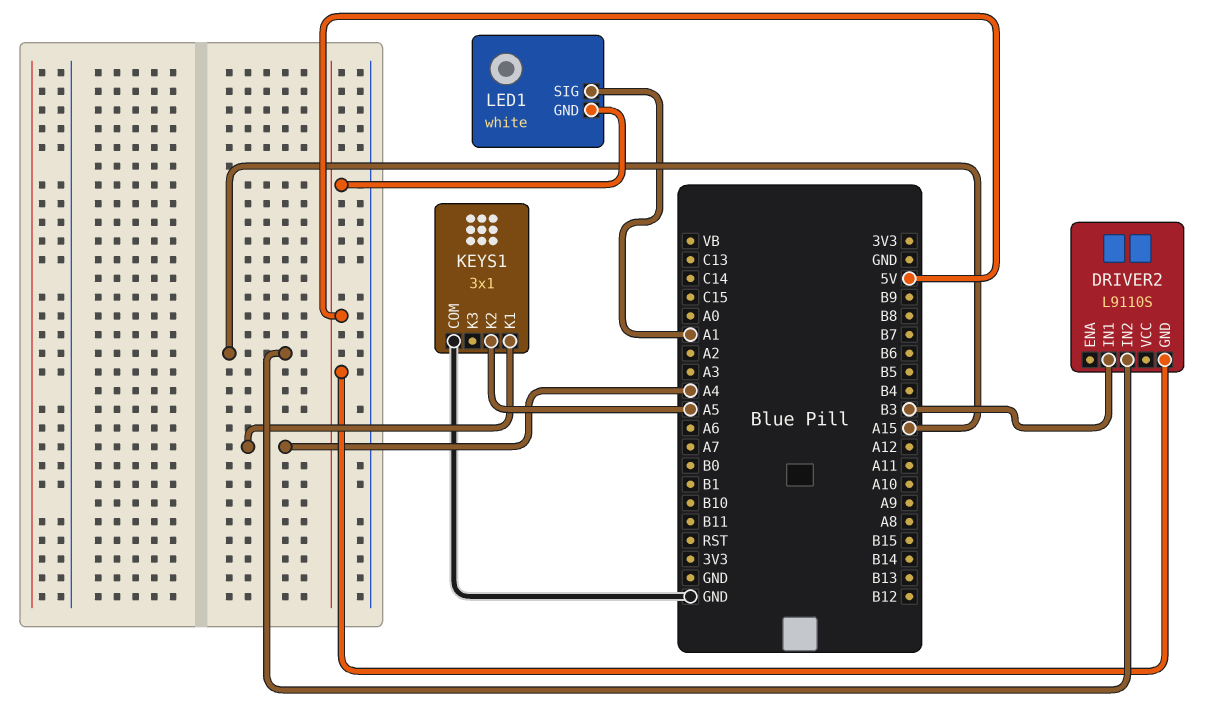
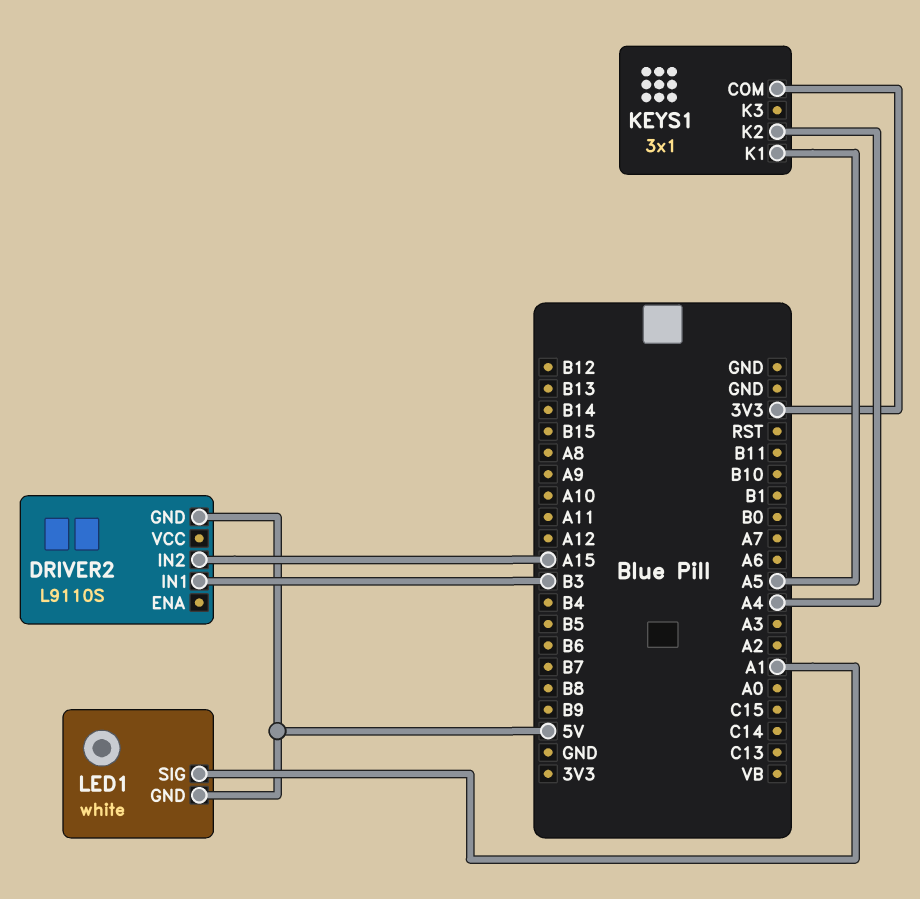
KEYS1 pin COM: GND -> 3V3
KEYS1 pin K1: A4 -> A5
KEYS1 pin K2: A5 -> A4

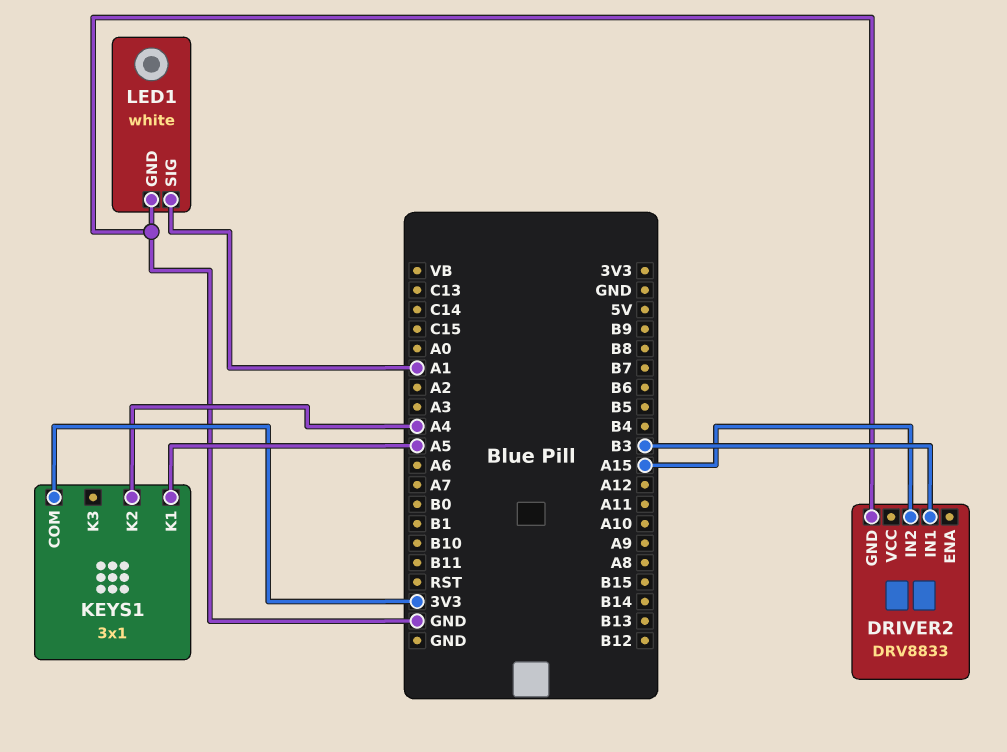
DRIVER2: L9110S -> DRV8833
DRIVER2 pin GND: 5V -> GND
LED1 pin GND: 5V -> GND

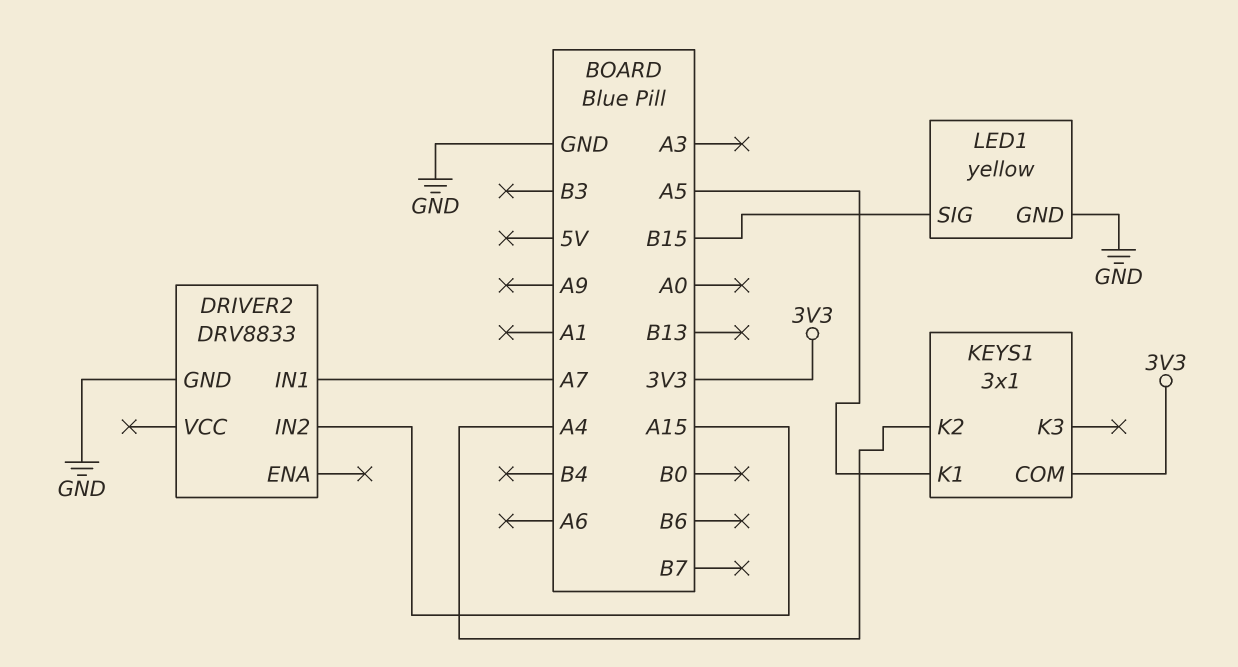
DRIVER2 pin IN1: B3 -> A7
LED1: white -> yellow
LED1 pin SIG: A1 -> B15

